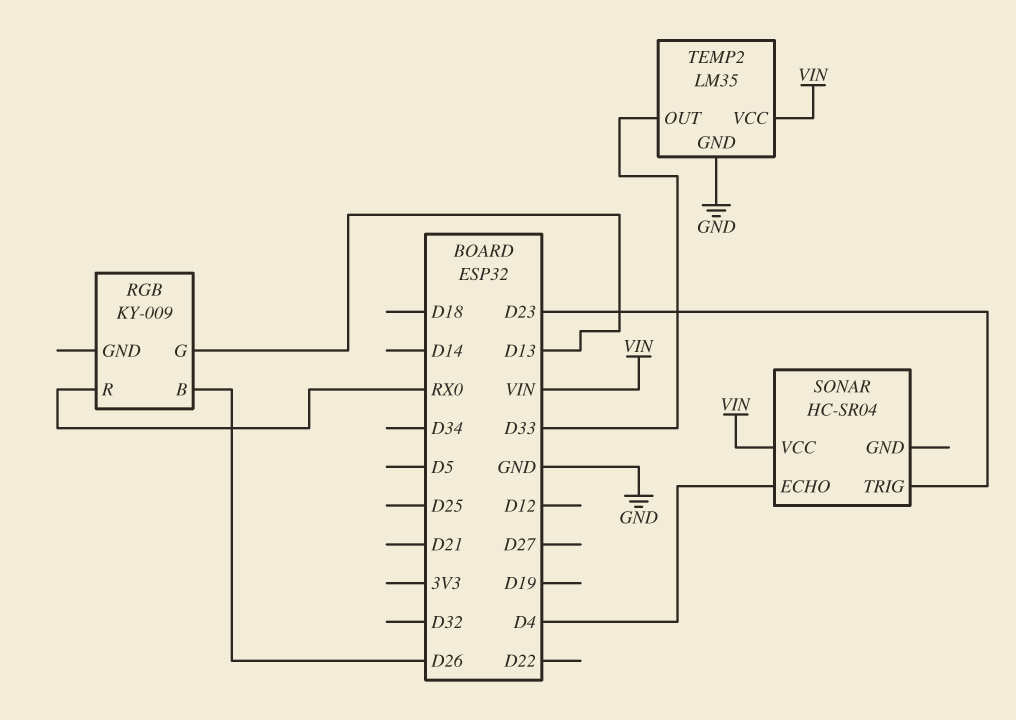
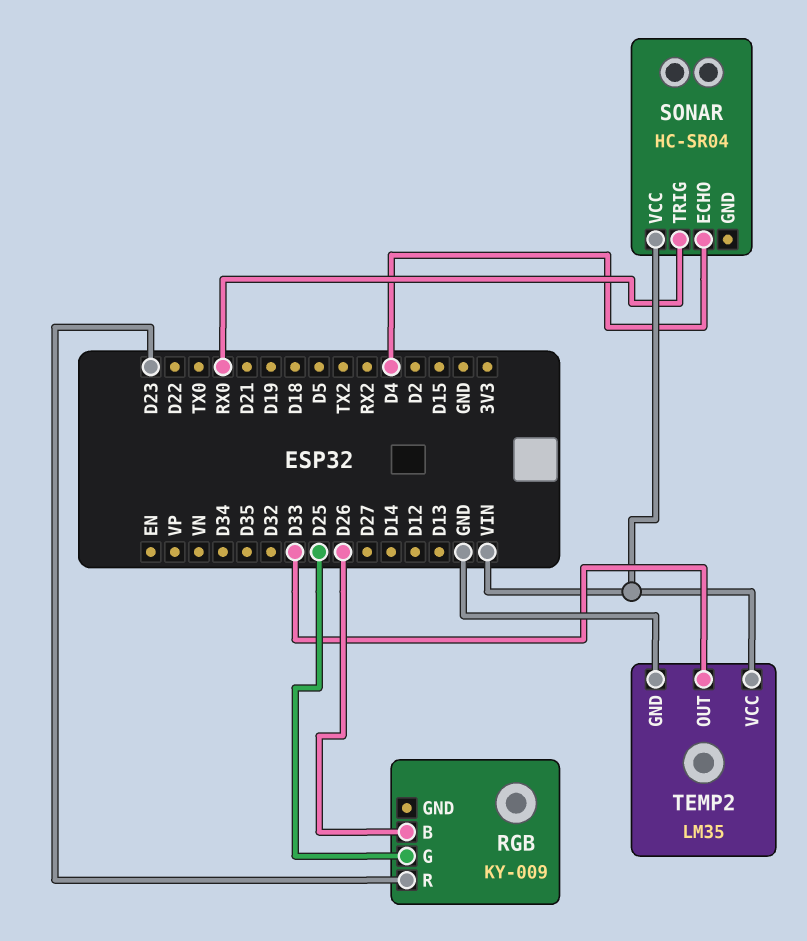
RGB pin G: D13 -> D25
RGB pin R: RX0 -> D23
SONAR pin TRIG: D23 -> RX0

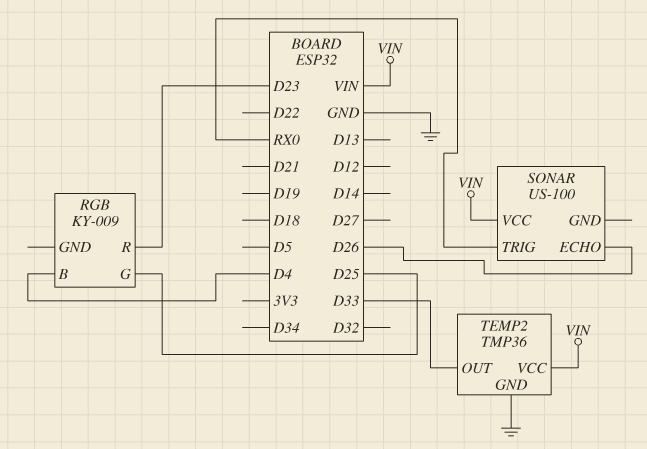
RGB pin B: D26 -> D4
SONAR: HC-SR04 -> US-100
SONAR pin ECHO: D4 -> D26
TEMP2: LM35 -> TMP36

